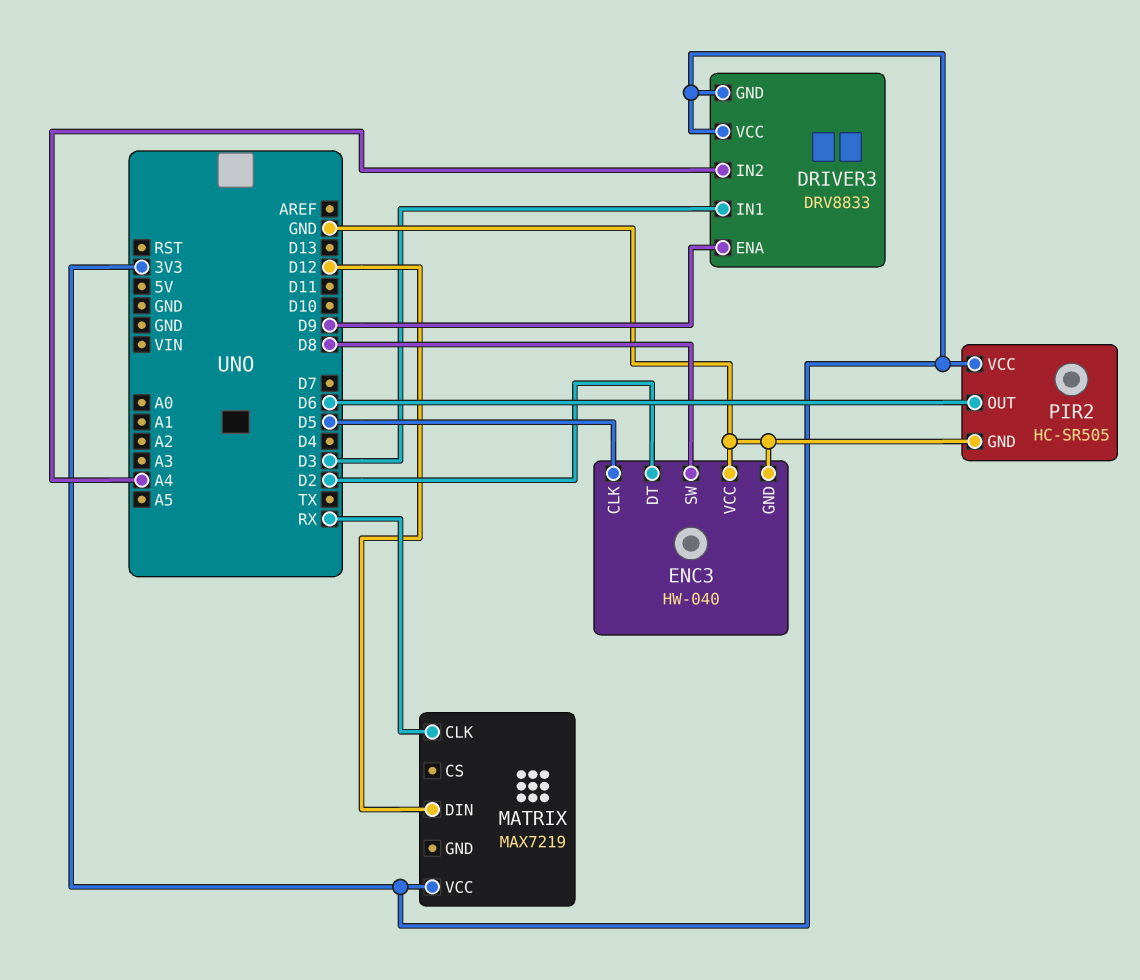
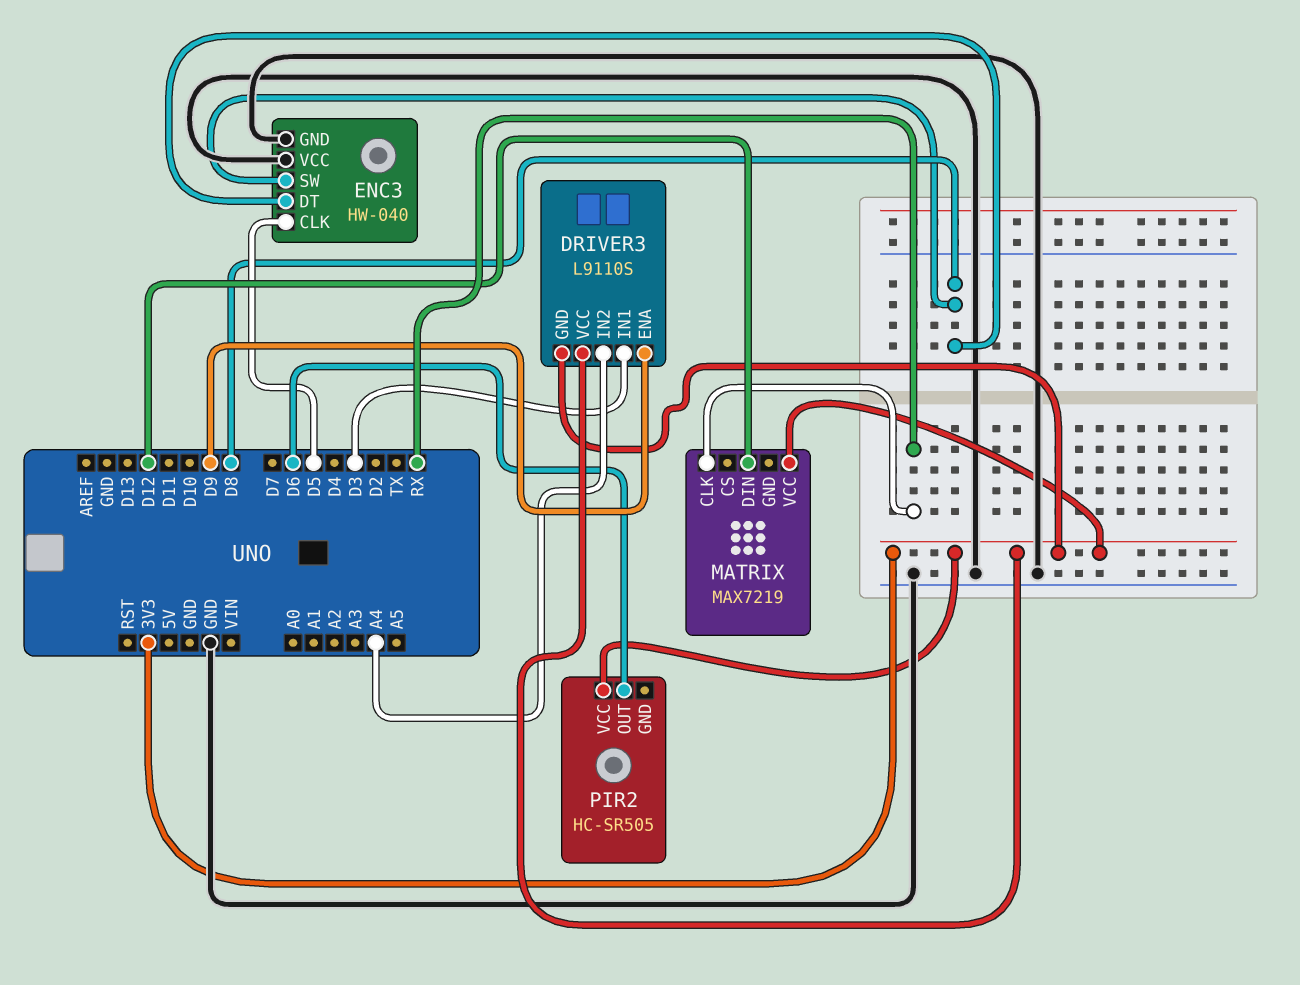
DRIVER3: DRV8833 -> L9110S
ENC3 pin DT: D2 -> D8
PIR2 pin GND: GND -> none

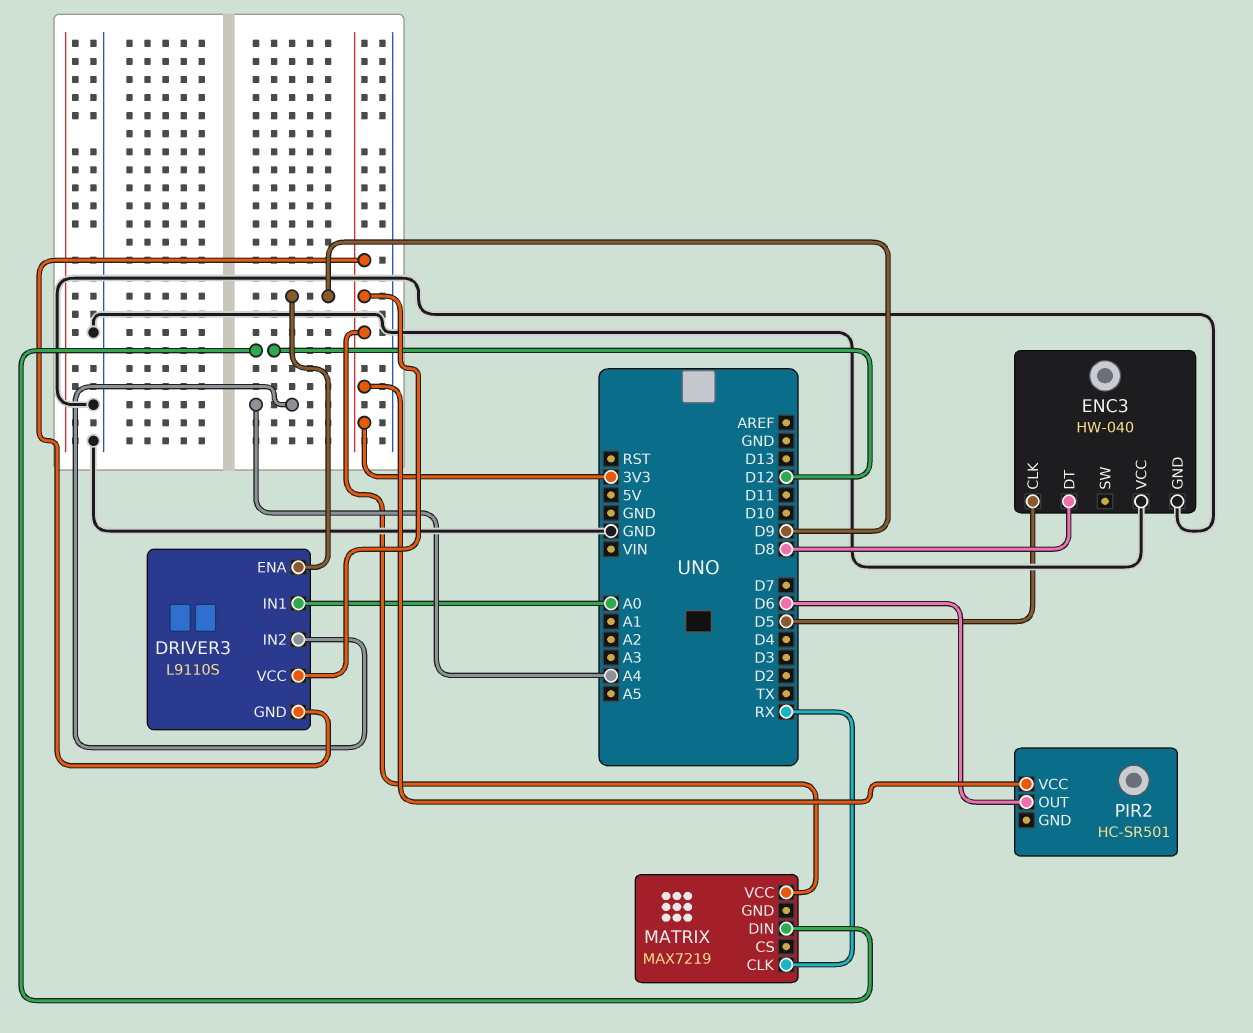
DRIVER3 pin IN1: D3 -> A0
ENC3 pin SW: D8 -> none
PIR2: HC-SR505 -> HC-SR501

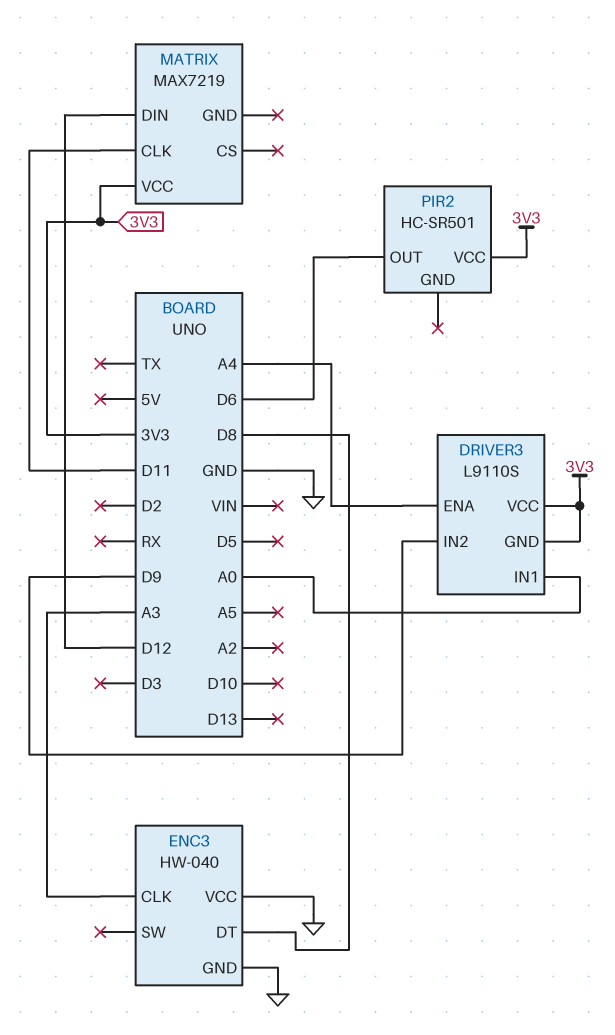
DRIVER3 pin ENA: D9 -> A4
DRIVER3 pin IN2: A4 -> D9
ENC3 pin CLK: D5 -> A3
MATRIX pin CLK: RX -> D11

